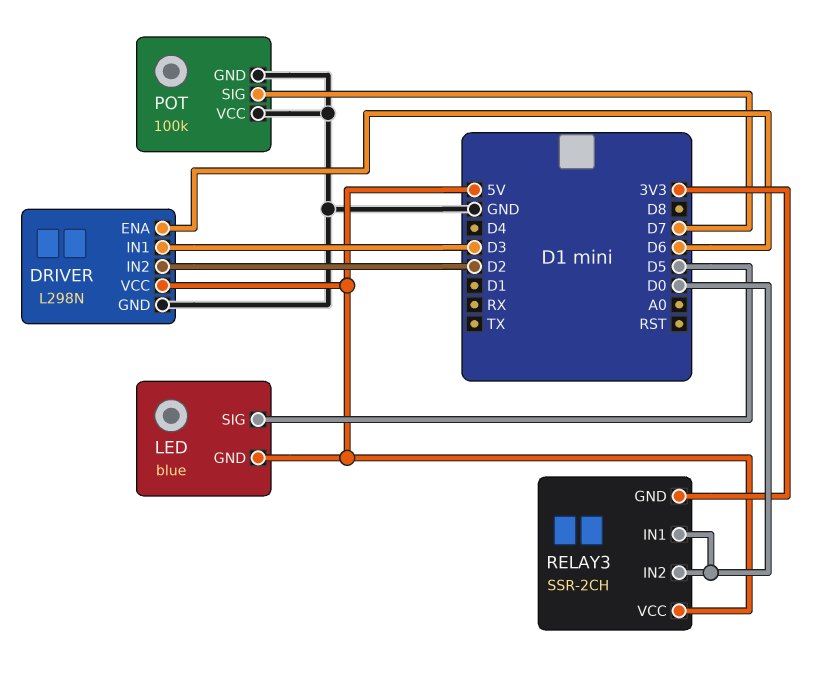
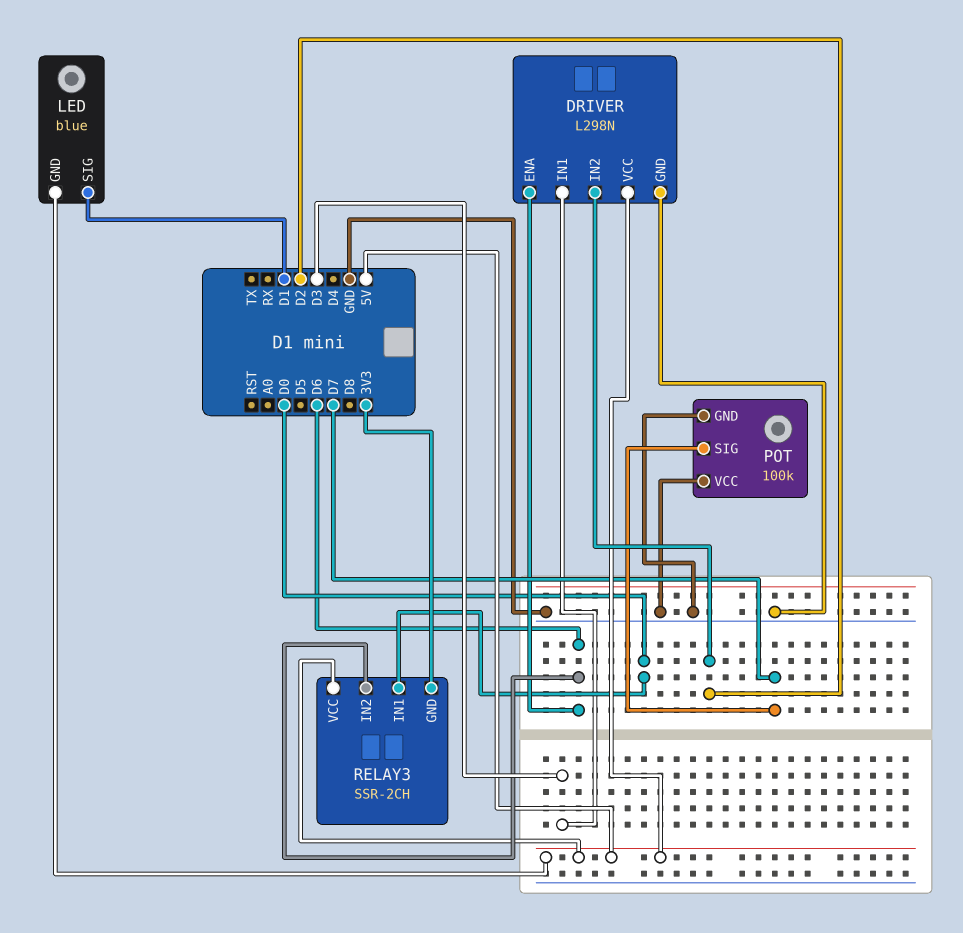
LED pin SIG: D5 -> D1
RELAY3 pin IN2: D0 -> D6

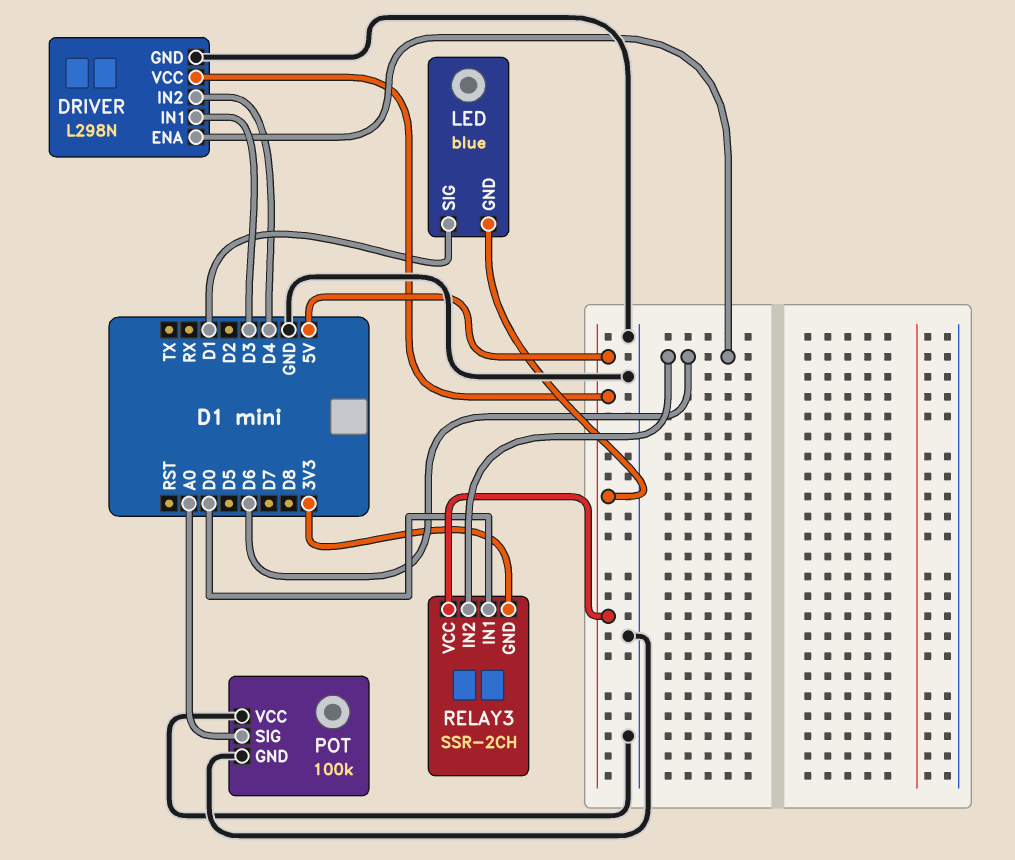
DRIVER pin IN2: D2 -> D4
POT pin SIG: D7 -> A0

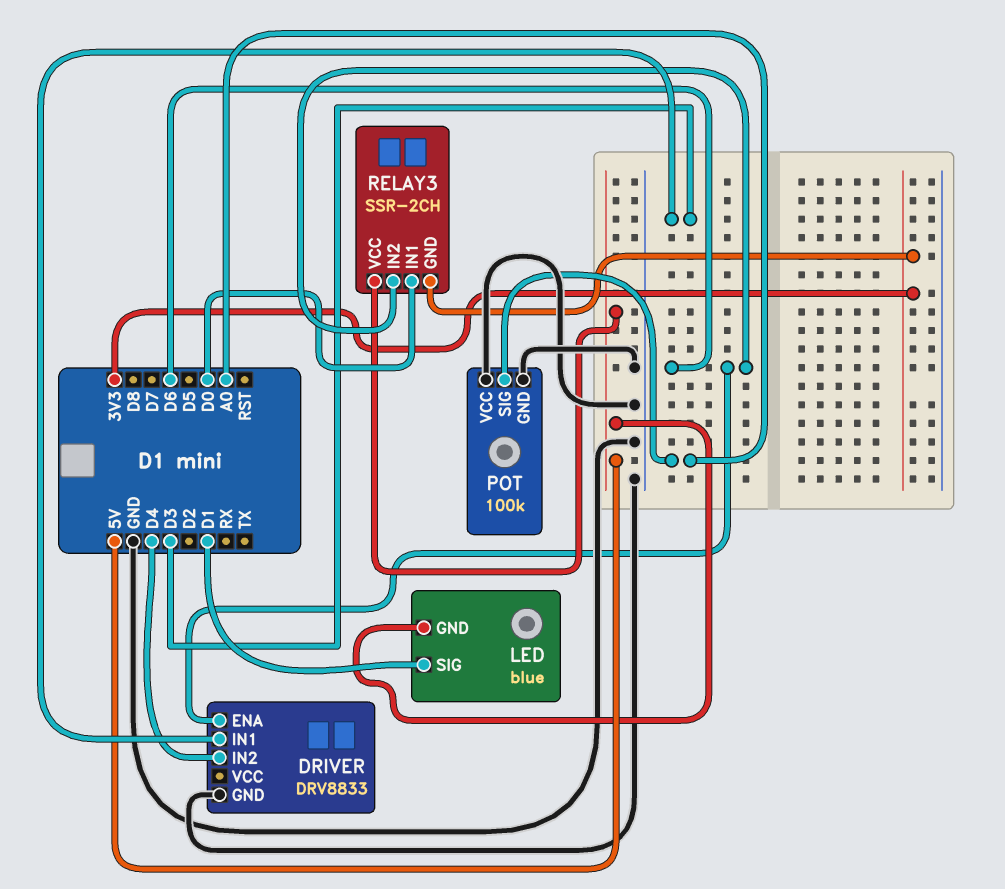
DRIVER: L298N -> DRV8833
DRIVER pin VCC: 5V -> none

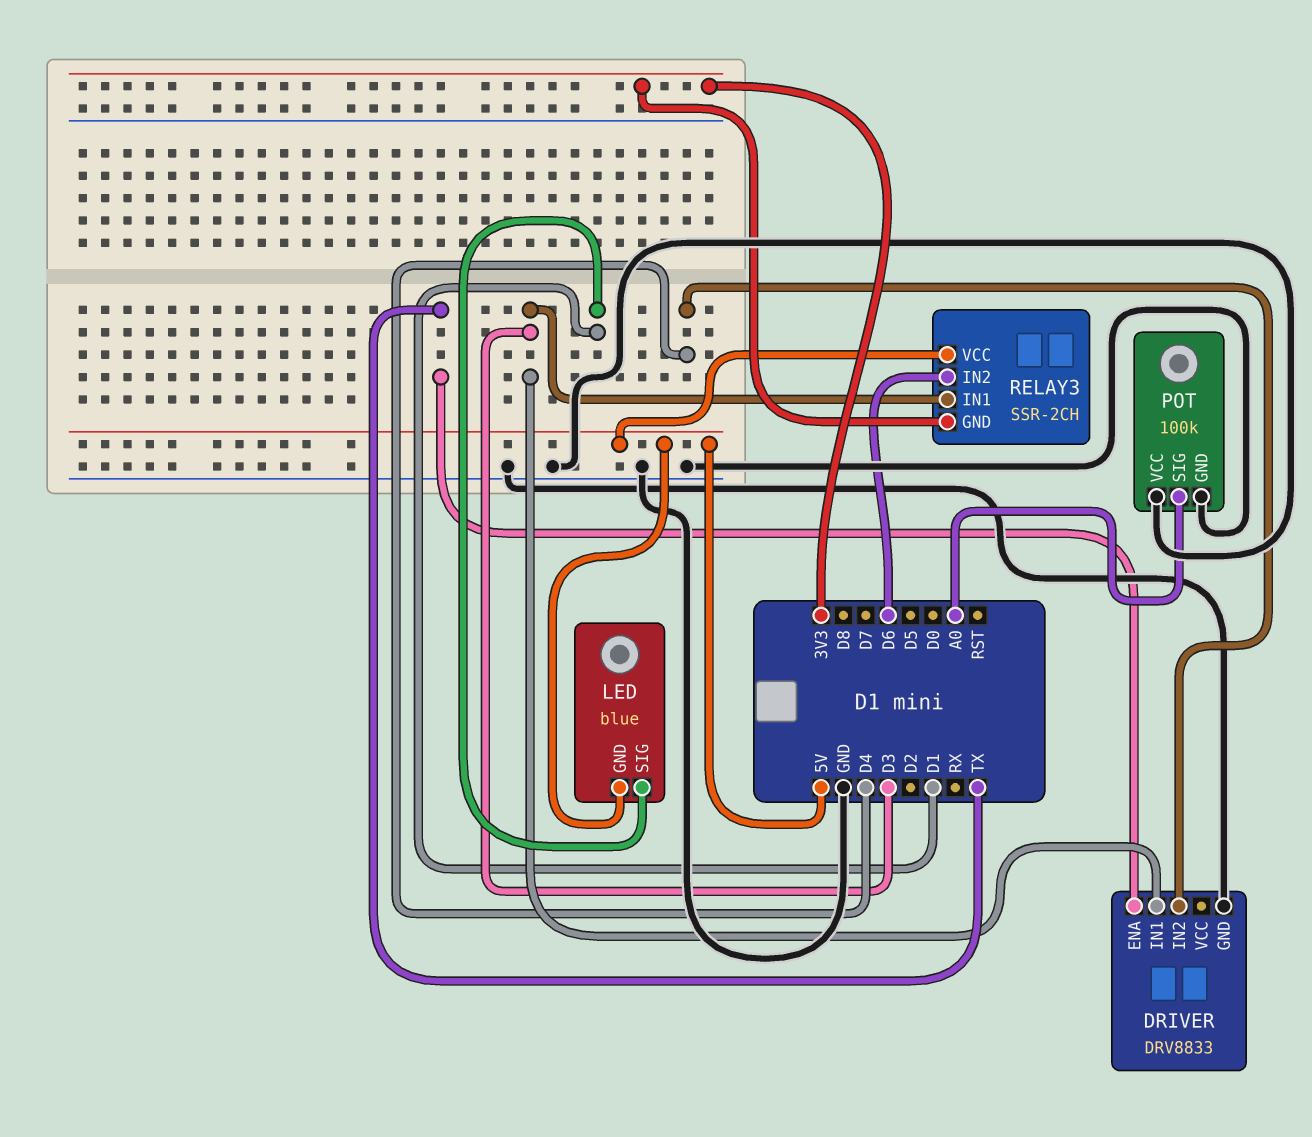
DRIVER pin ENA: D6 -> TX
RELAY3 pin IN1: D0 -> D3

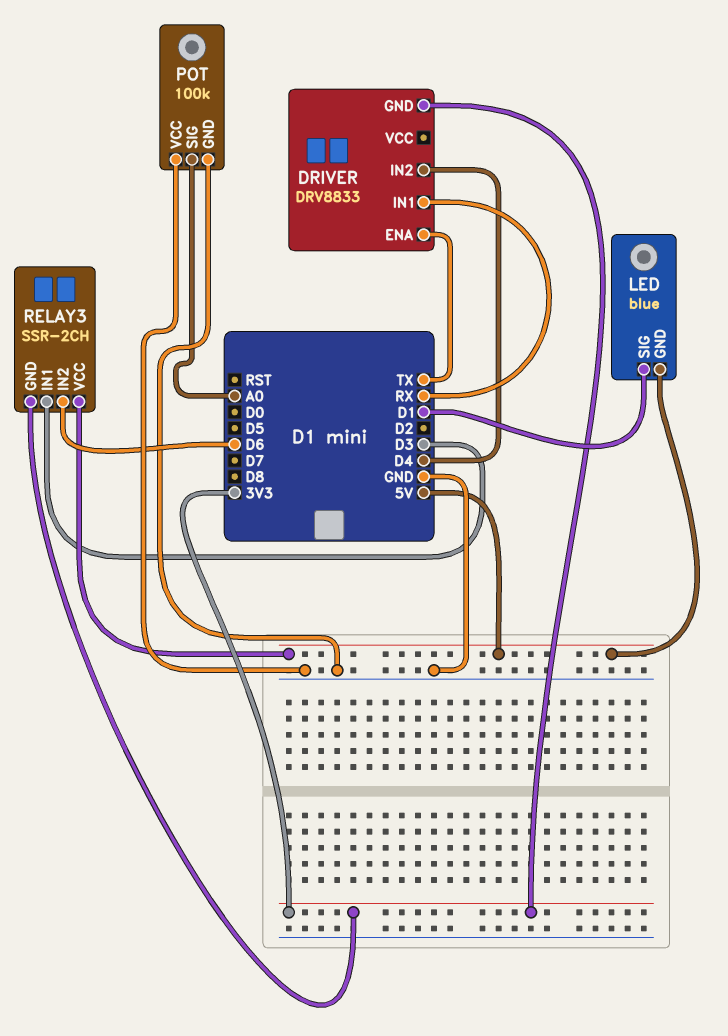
DRIVER pin GND: GND -> 3V3
DRIVER pin IN1: D3 -> RX

